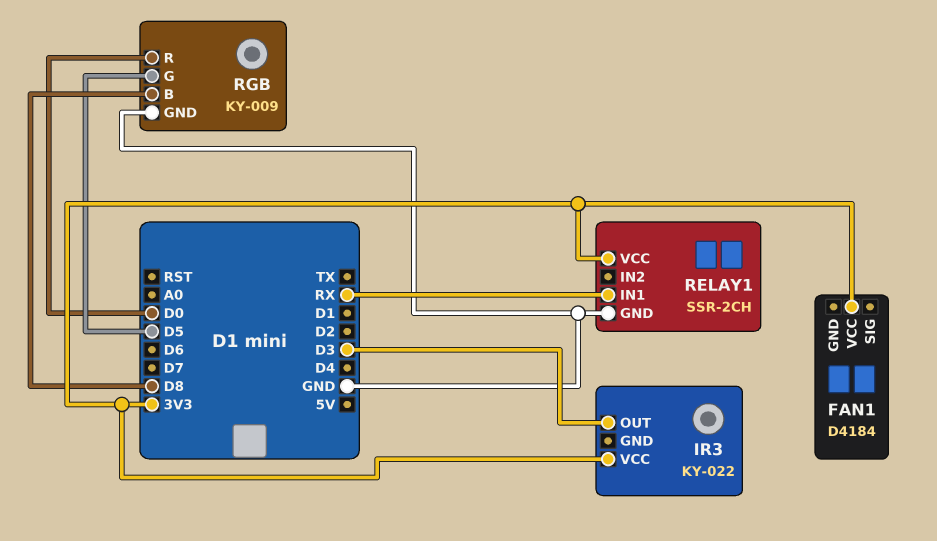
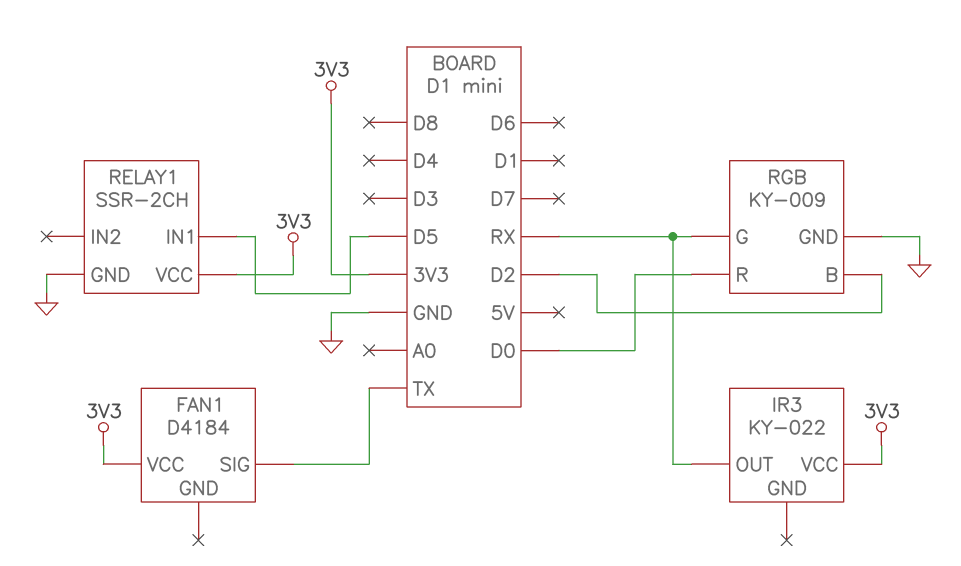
FAN1 pin SIG: none -> TX
IR3 pin OUT: D3 -> RX
RELAY1 pin IN1: RX -> D5
RGB pin B: D8 -> D2
RGB pin G: D5 -> RX

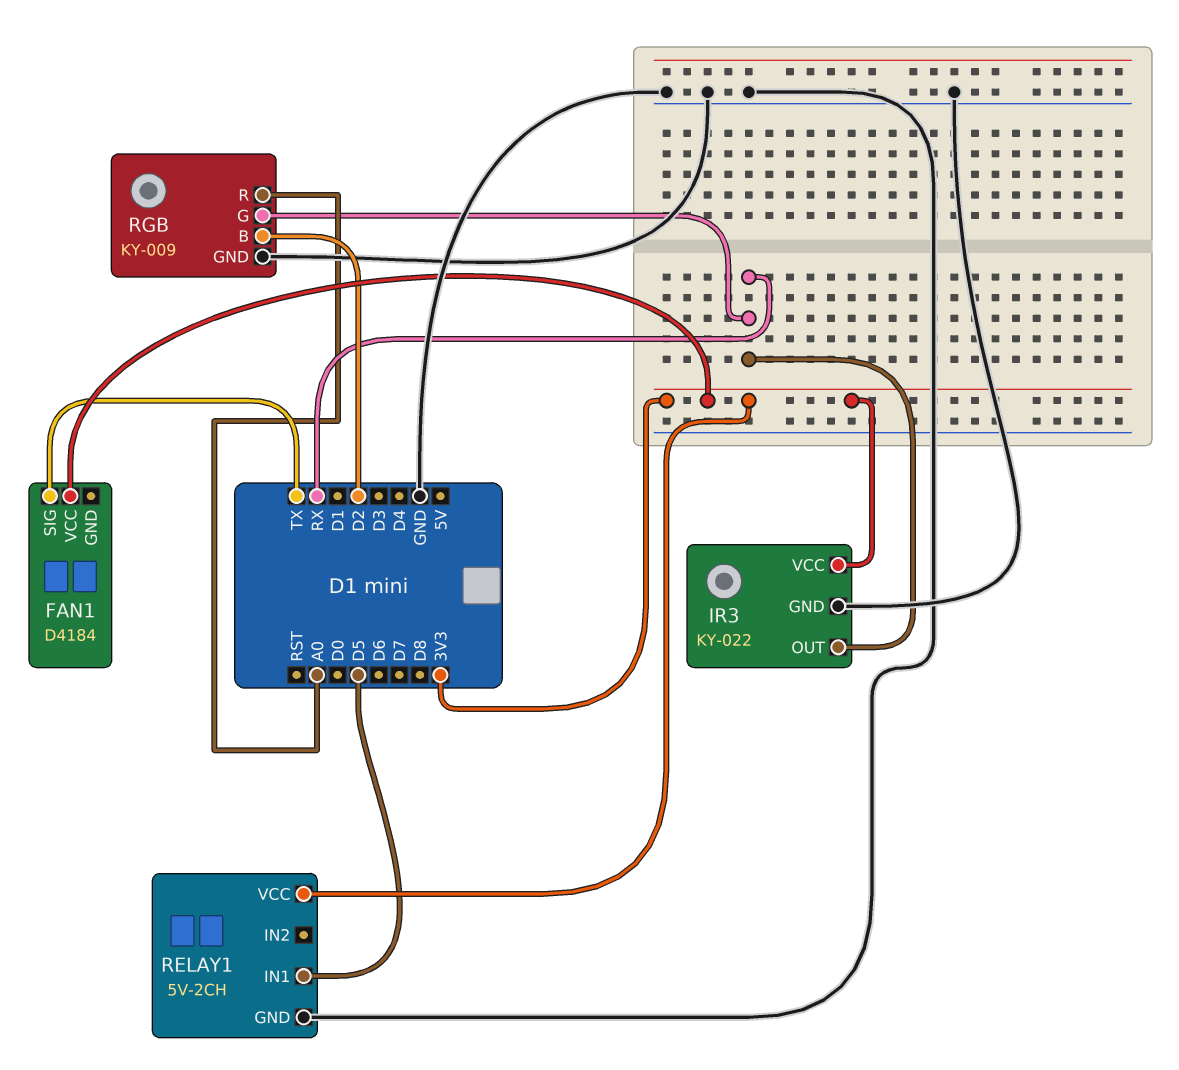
IR3 pin GND: none -> GND
RELAY1: SSR-2CH -> 5V-2CH
RGB pin R: D0 -> A0

